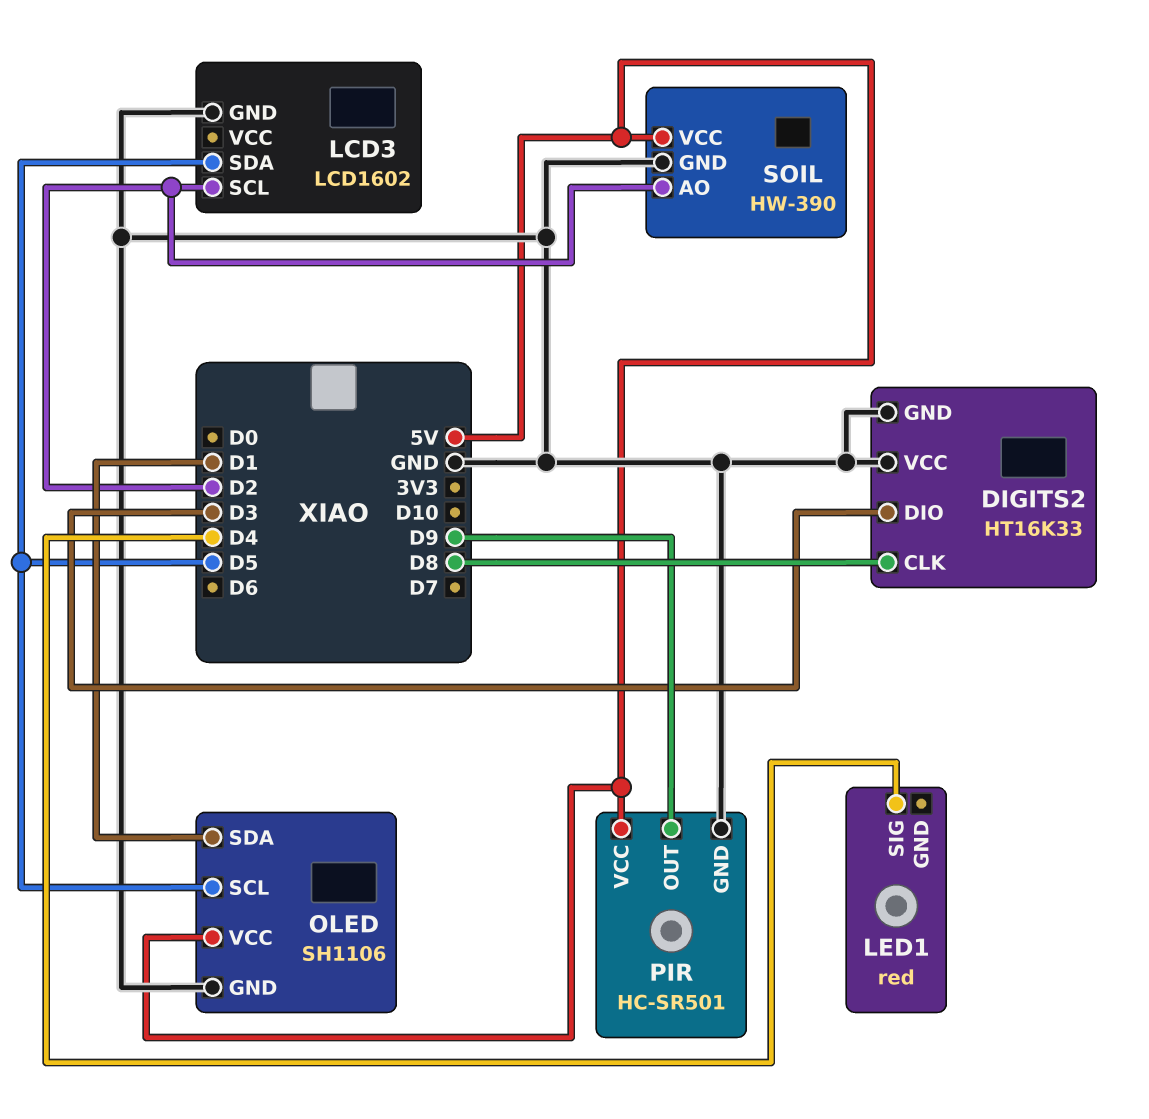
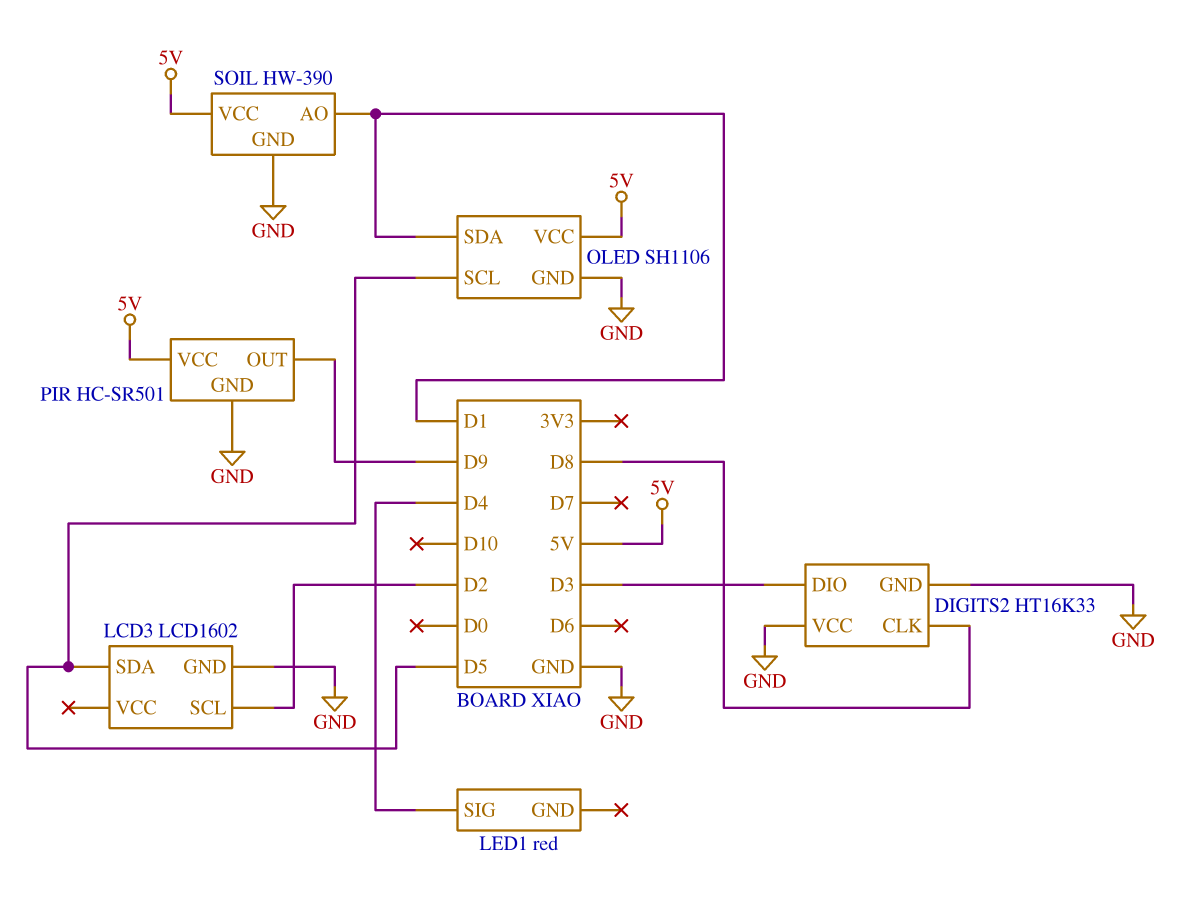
SOIL pin AO: D2 -> D1

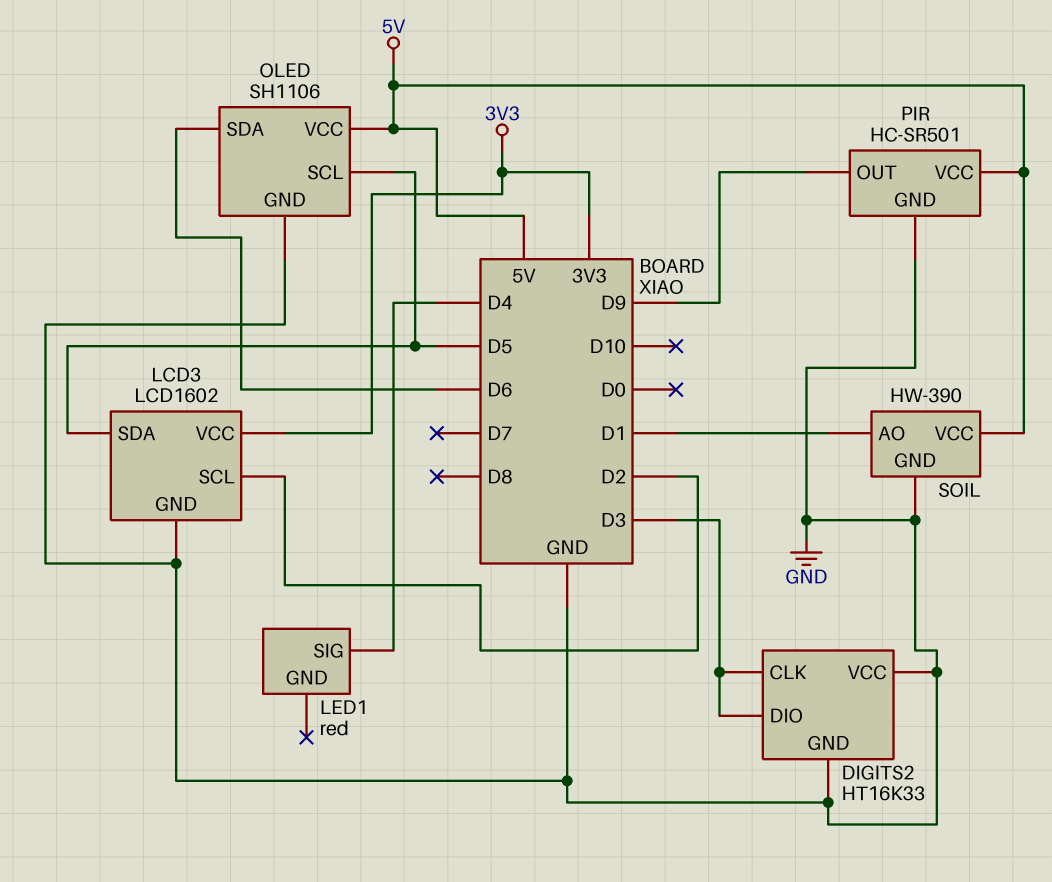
DIGITS2 pin CLK: D8 -> D3
LCD3 pin VCC: none -> 3V3
OLED pin SDA: D1 -> D6

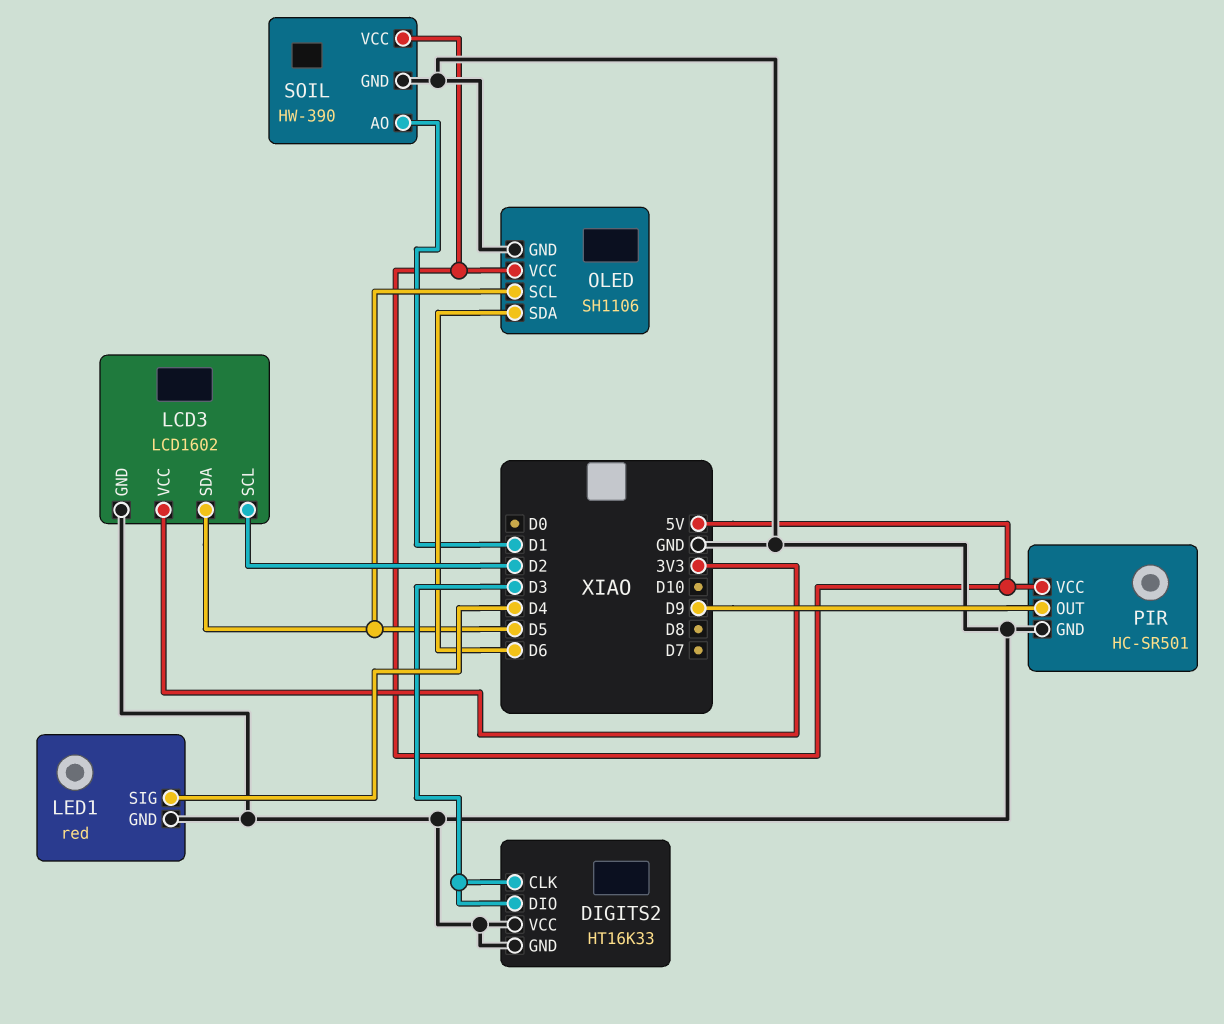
LED1 pin GND: none -> GND

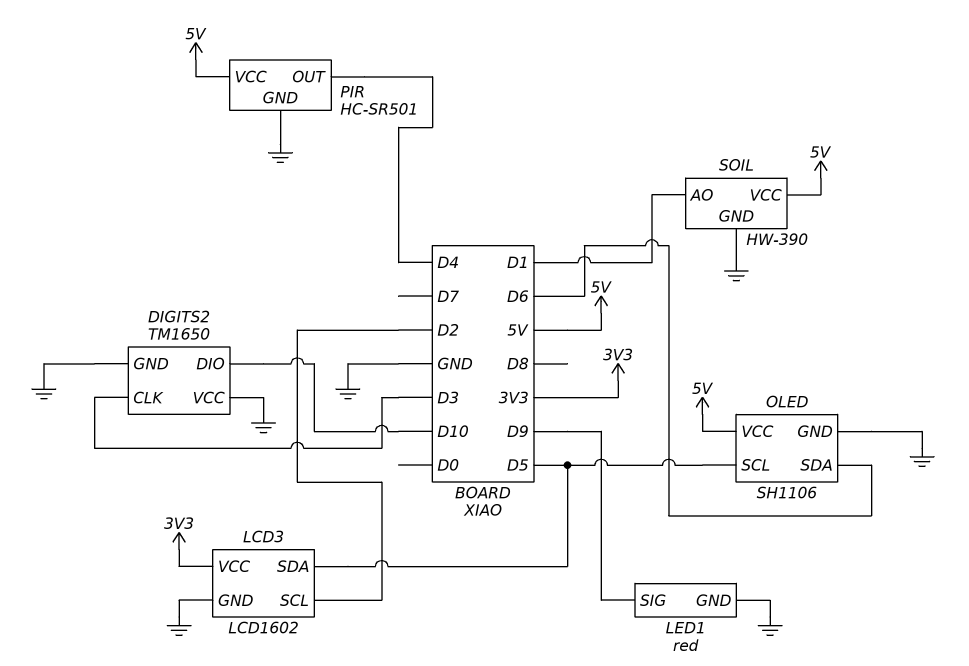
DIGITS2: HT16K33 -> TM1650
DIGITS2 pin DIO: D3 -> D10
LED1 pin SIG: D4 -> D9
PIR pin OUT: D9 -> D4

